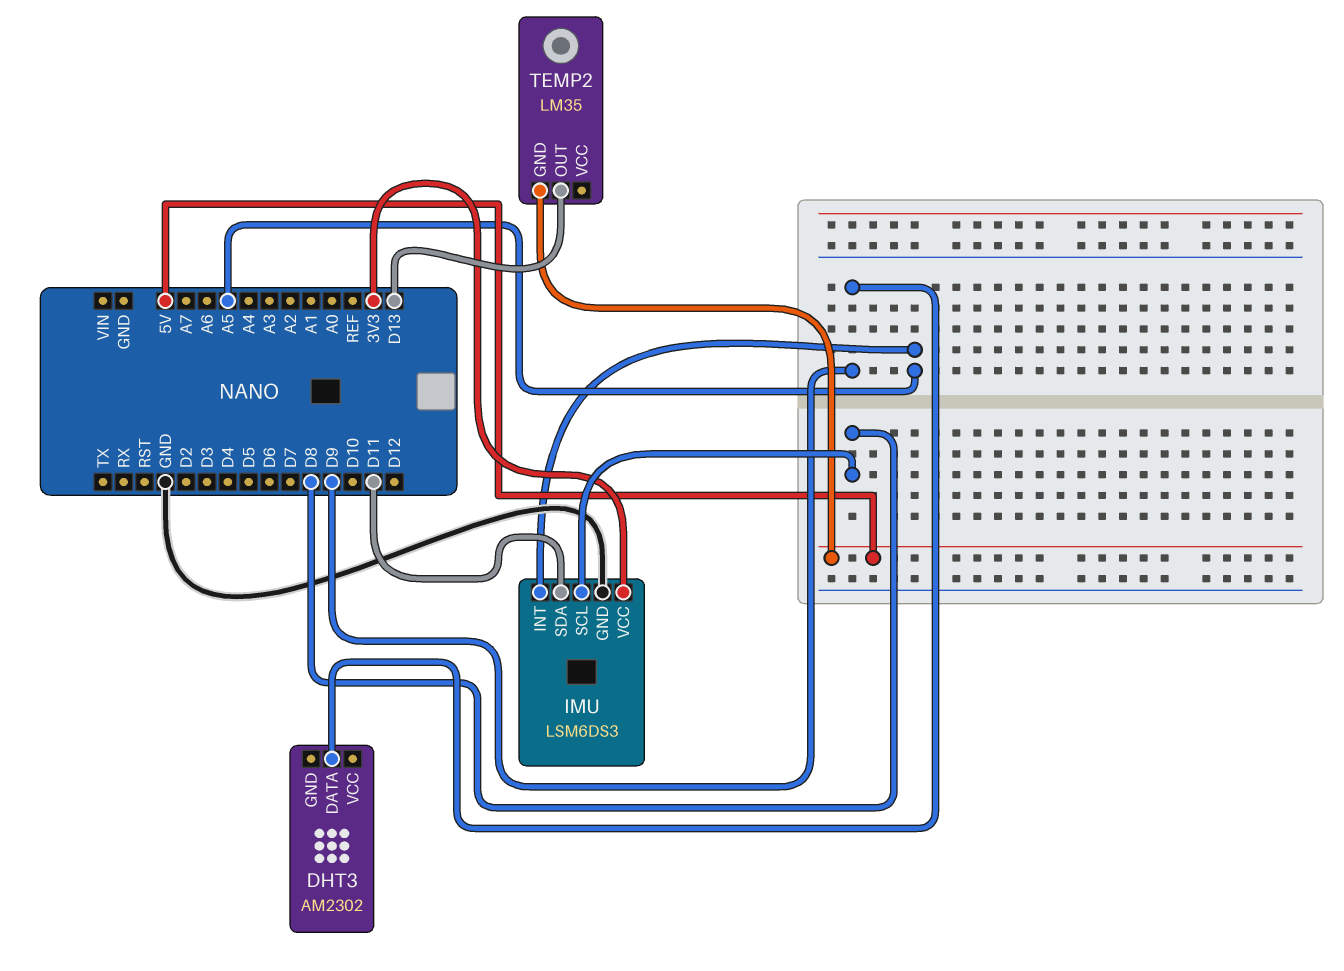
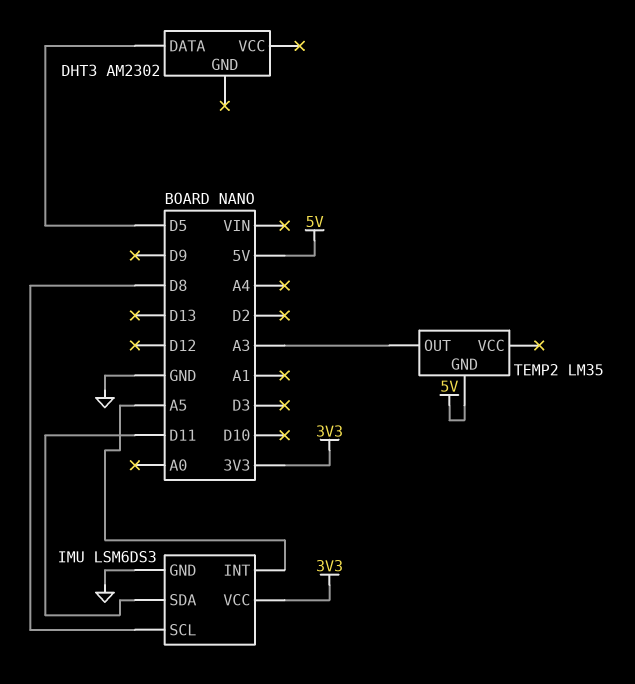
DHT3 pin DATA: D9 -> D5
TEMP2 pin OUT: D13 -> A3

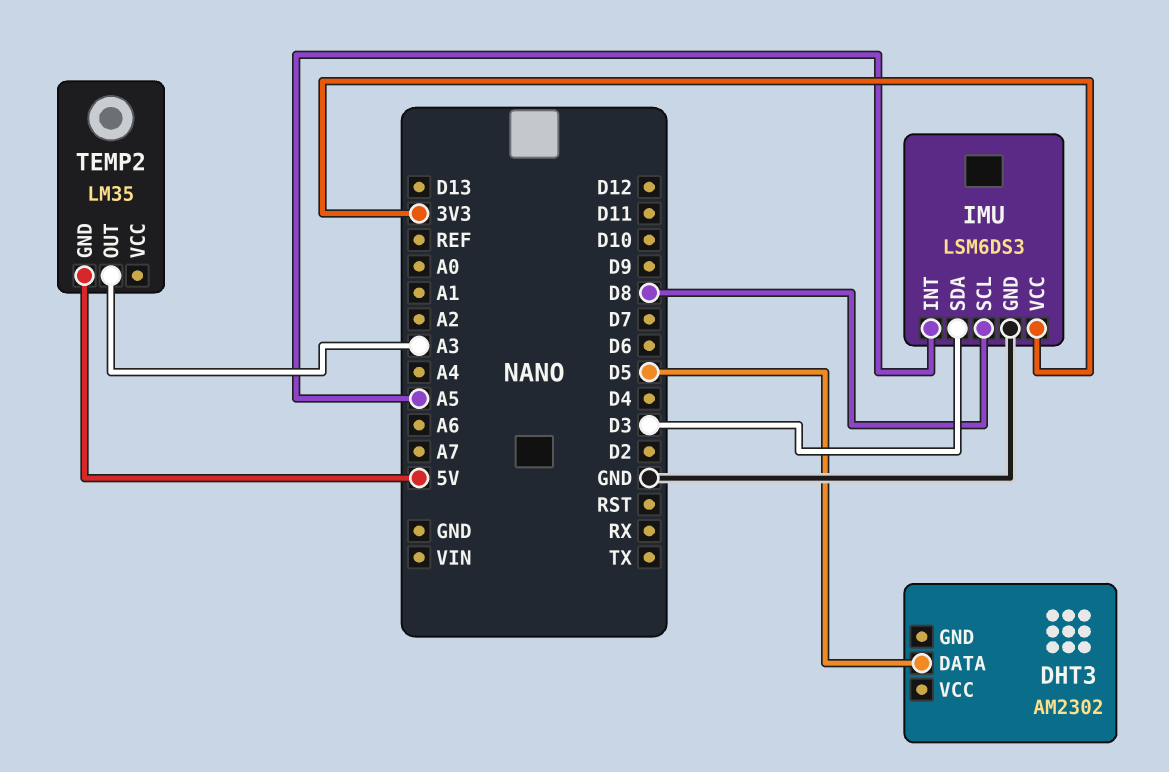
IMU pin SDA: D11 -> D3

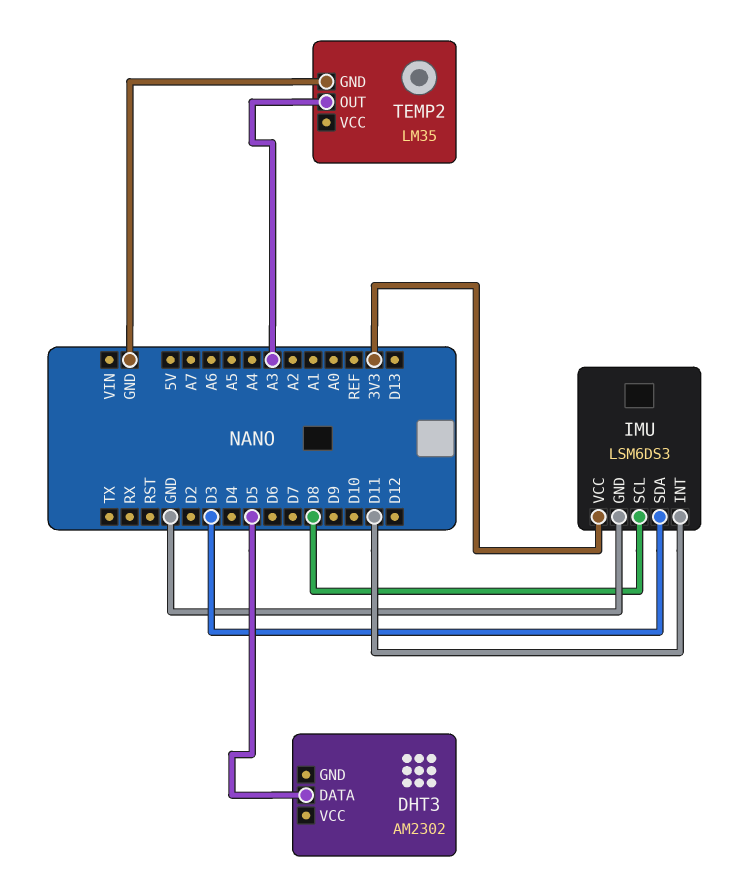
IMU pin INT: A5 -> D11
TEMP2 pin GND: 5V -> GND

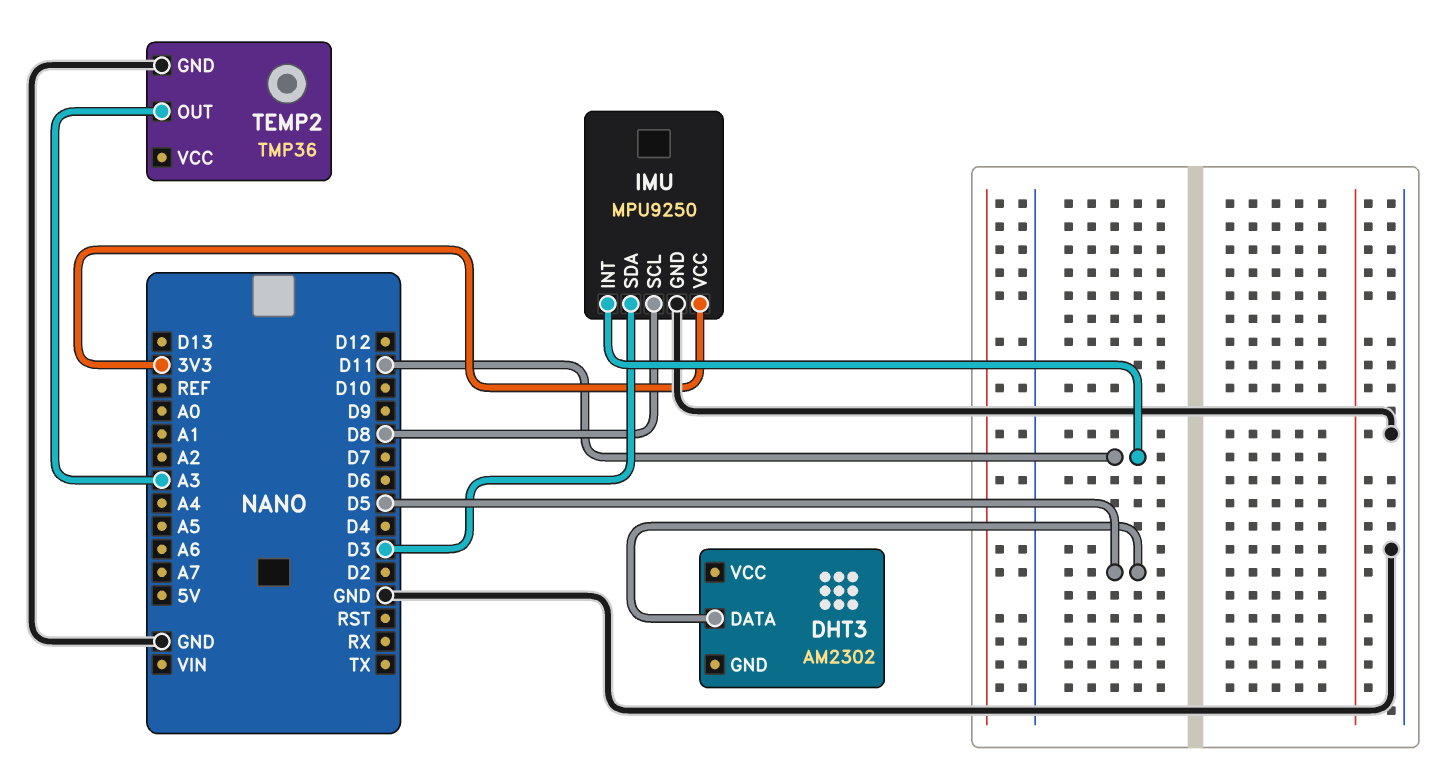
IMU: LSM6DS3 -> MPU9250
TEMP2: LM35 -> TMP36

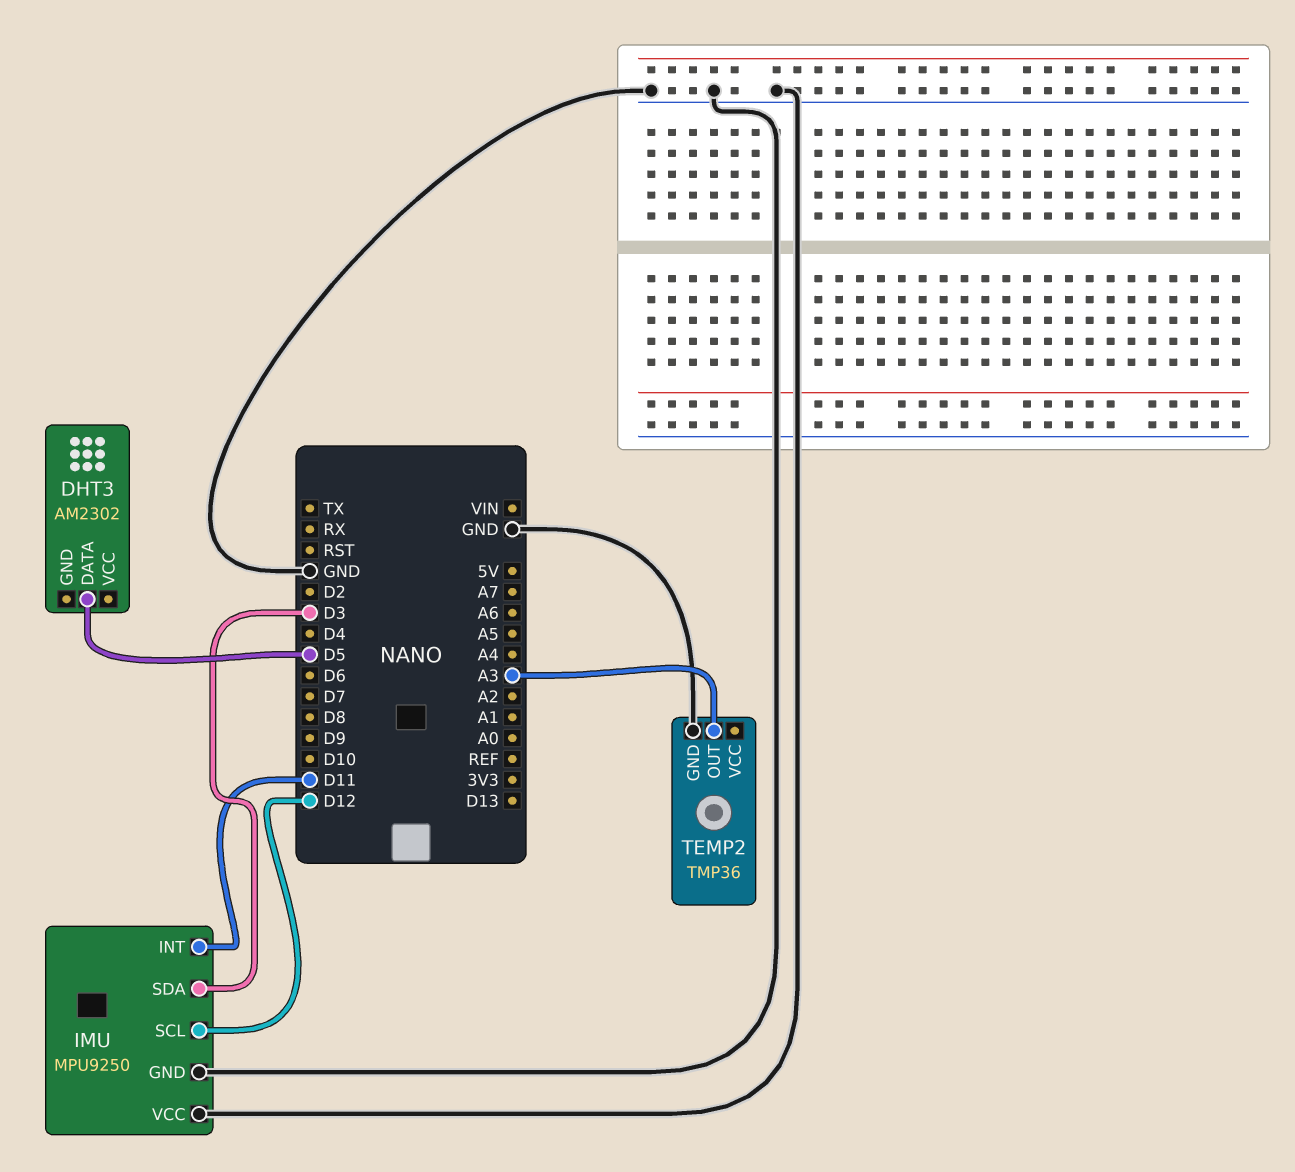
IMU pin SCL: D8 -> D12
IMU pin VCC: 3V3 -> GND

